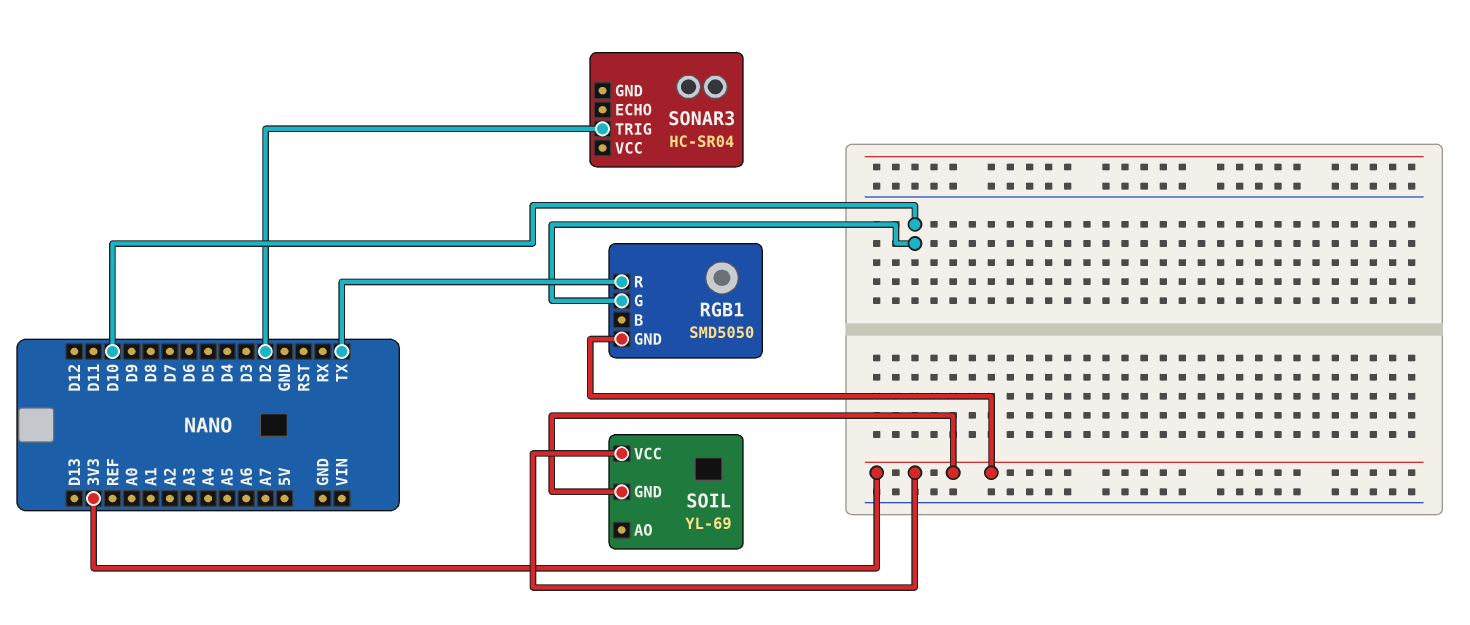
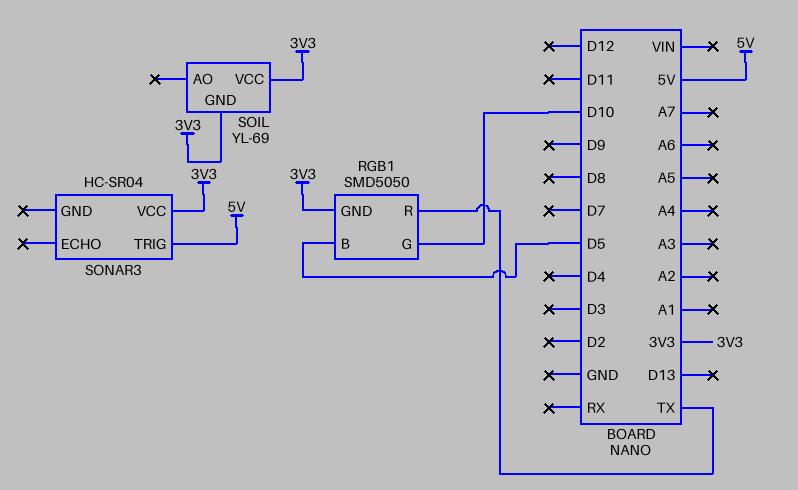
RGB1 pin B: none -> D5
SONAR3 pin TRIG: D2 -> 5V
SONAR3 pin VCC: none -> 3V3

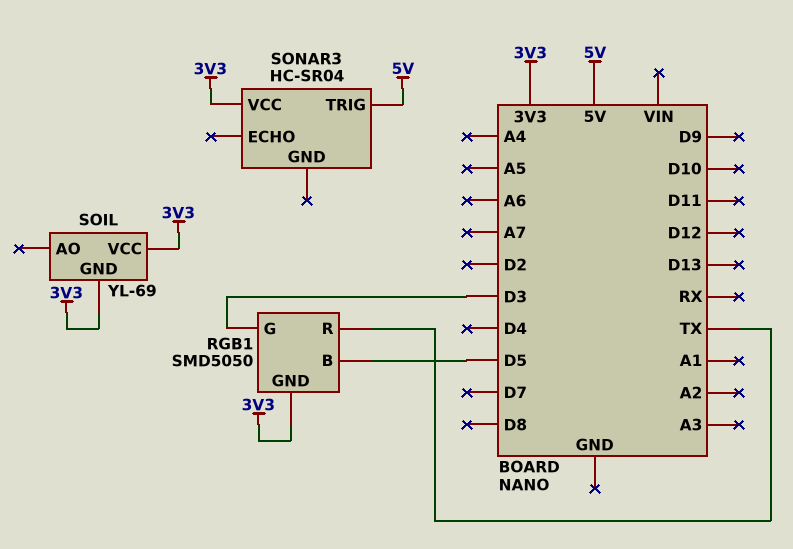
RGB1 pin G: D10 -> D3

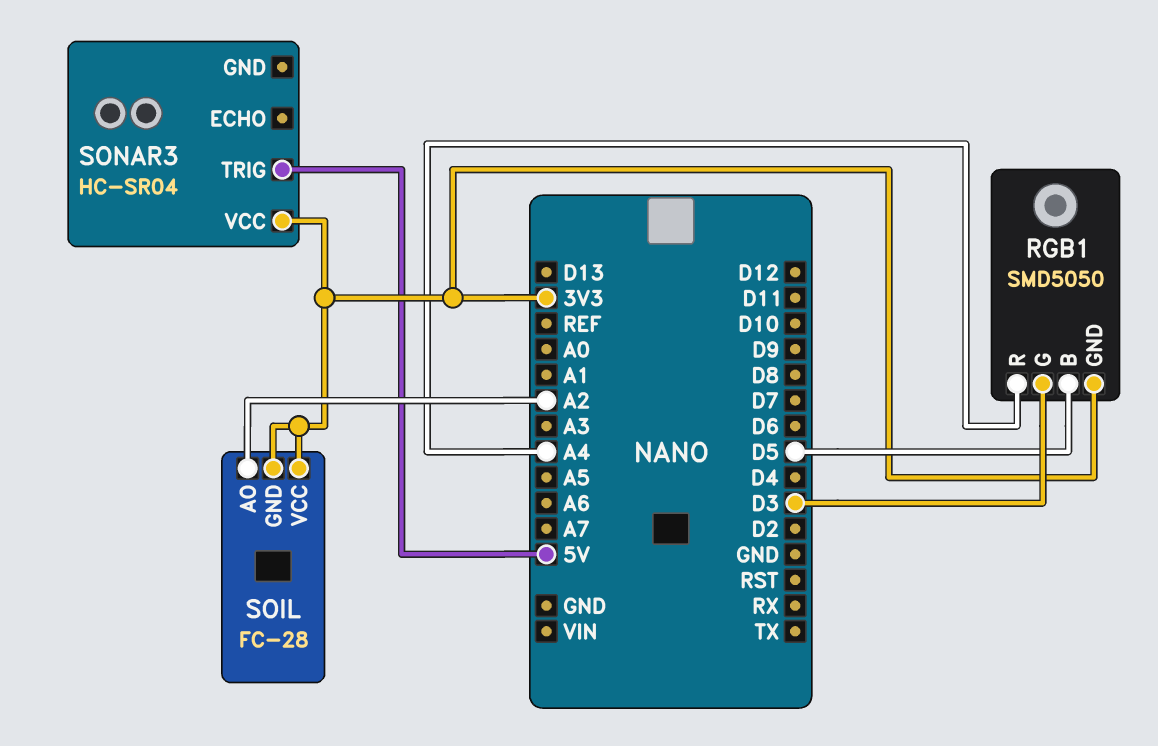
RGB1 pin R: TX -> A4
SOIL: YL-69 -> FC-28
SOIL pin AO: none -> A2

